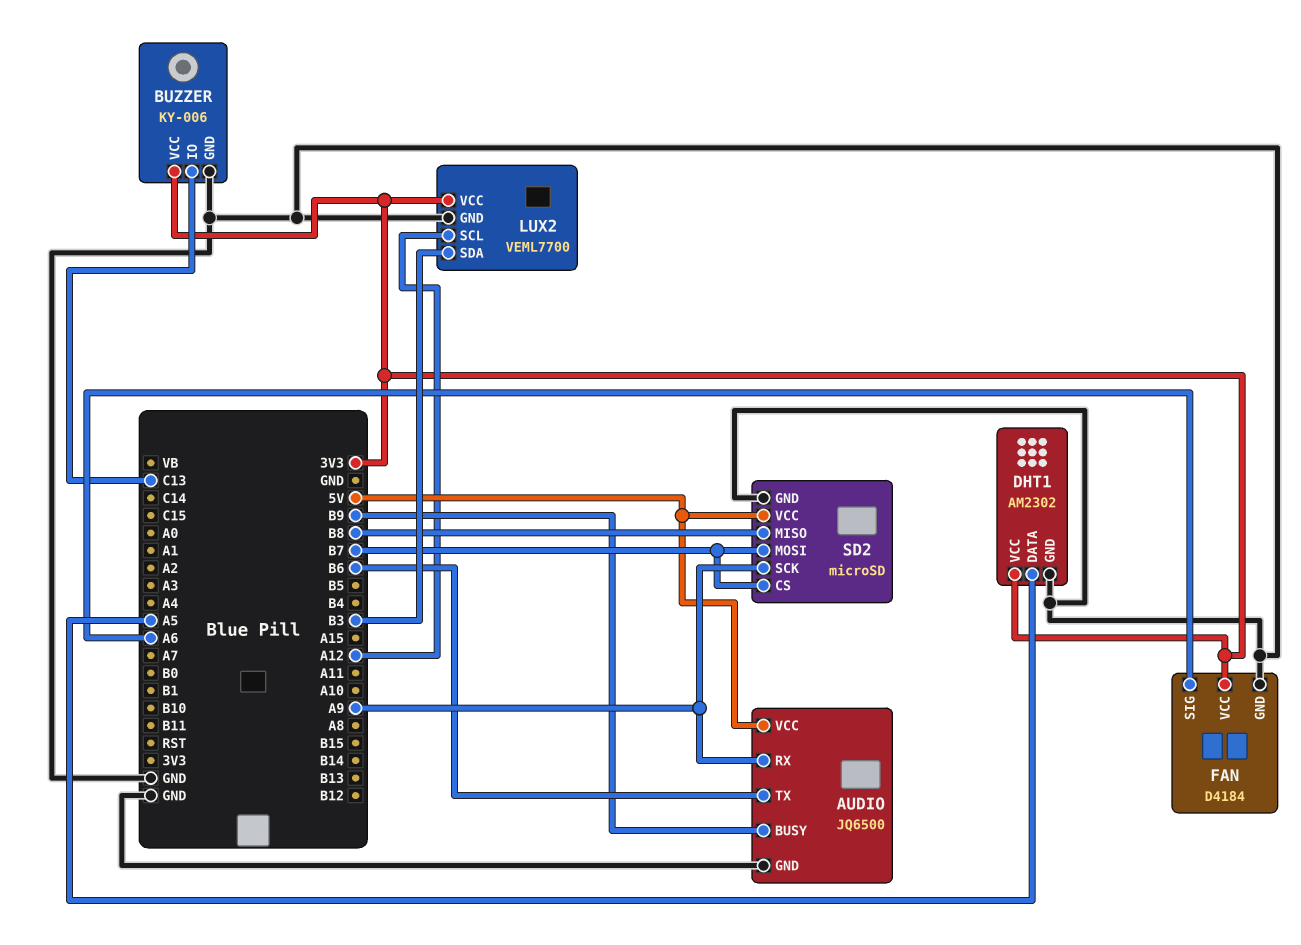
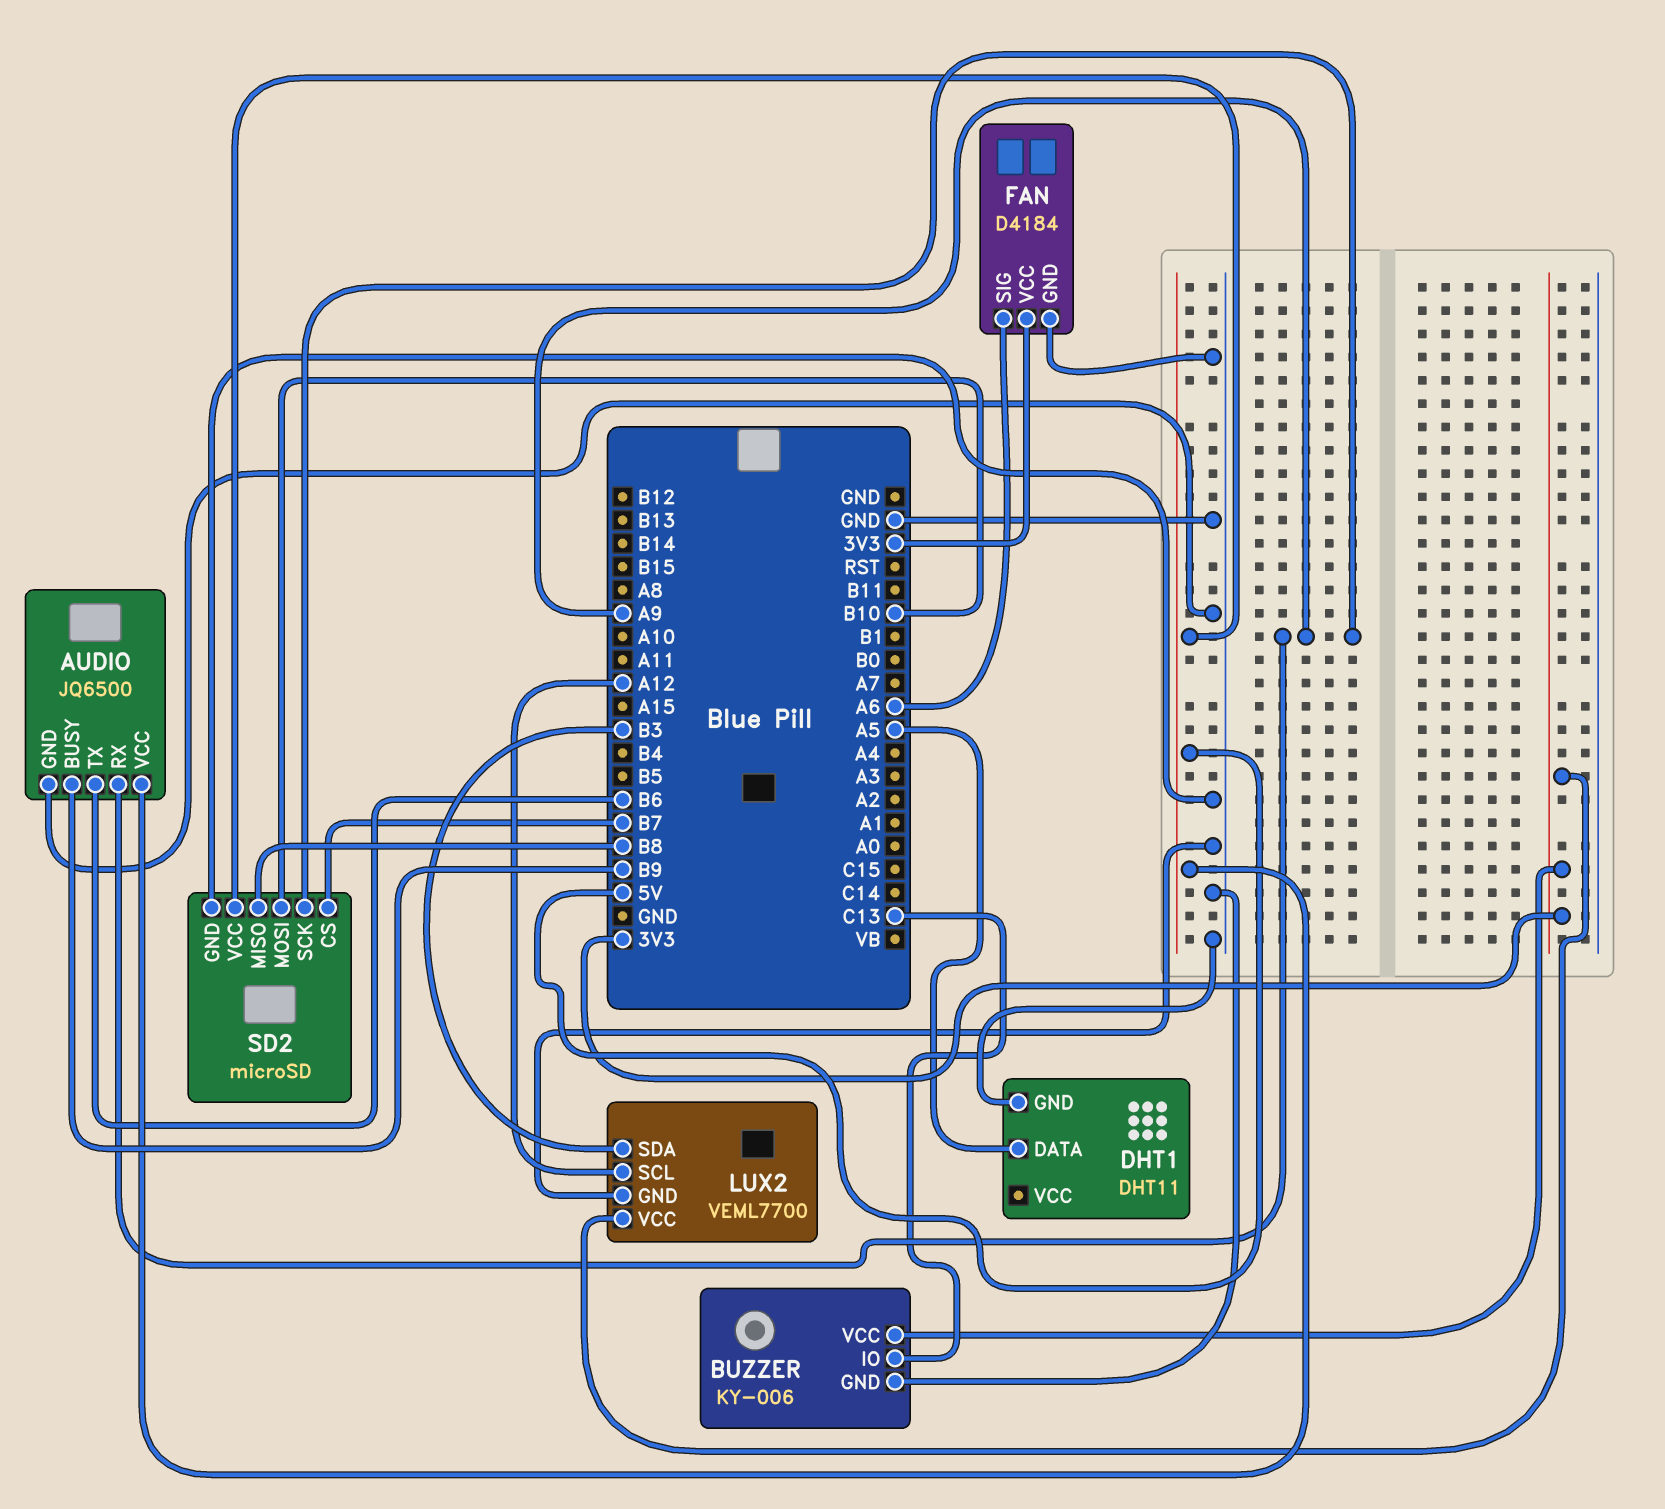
DHT1: AM2302 -> DHT11
DHT1 pin VCC: 3V3 -> none
SD2 pin MOSI: B7 -> B10

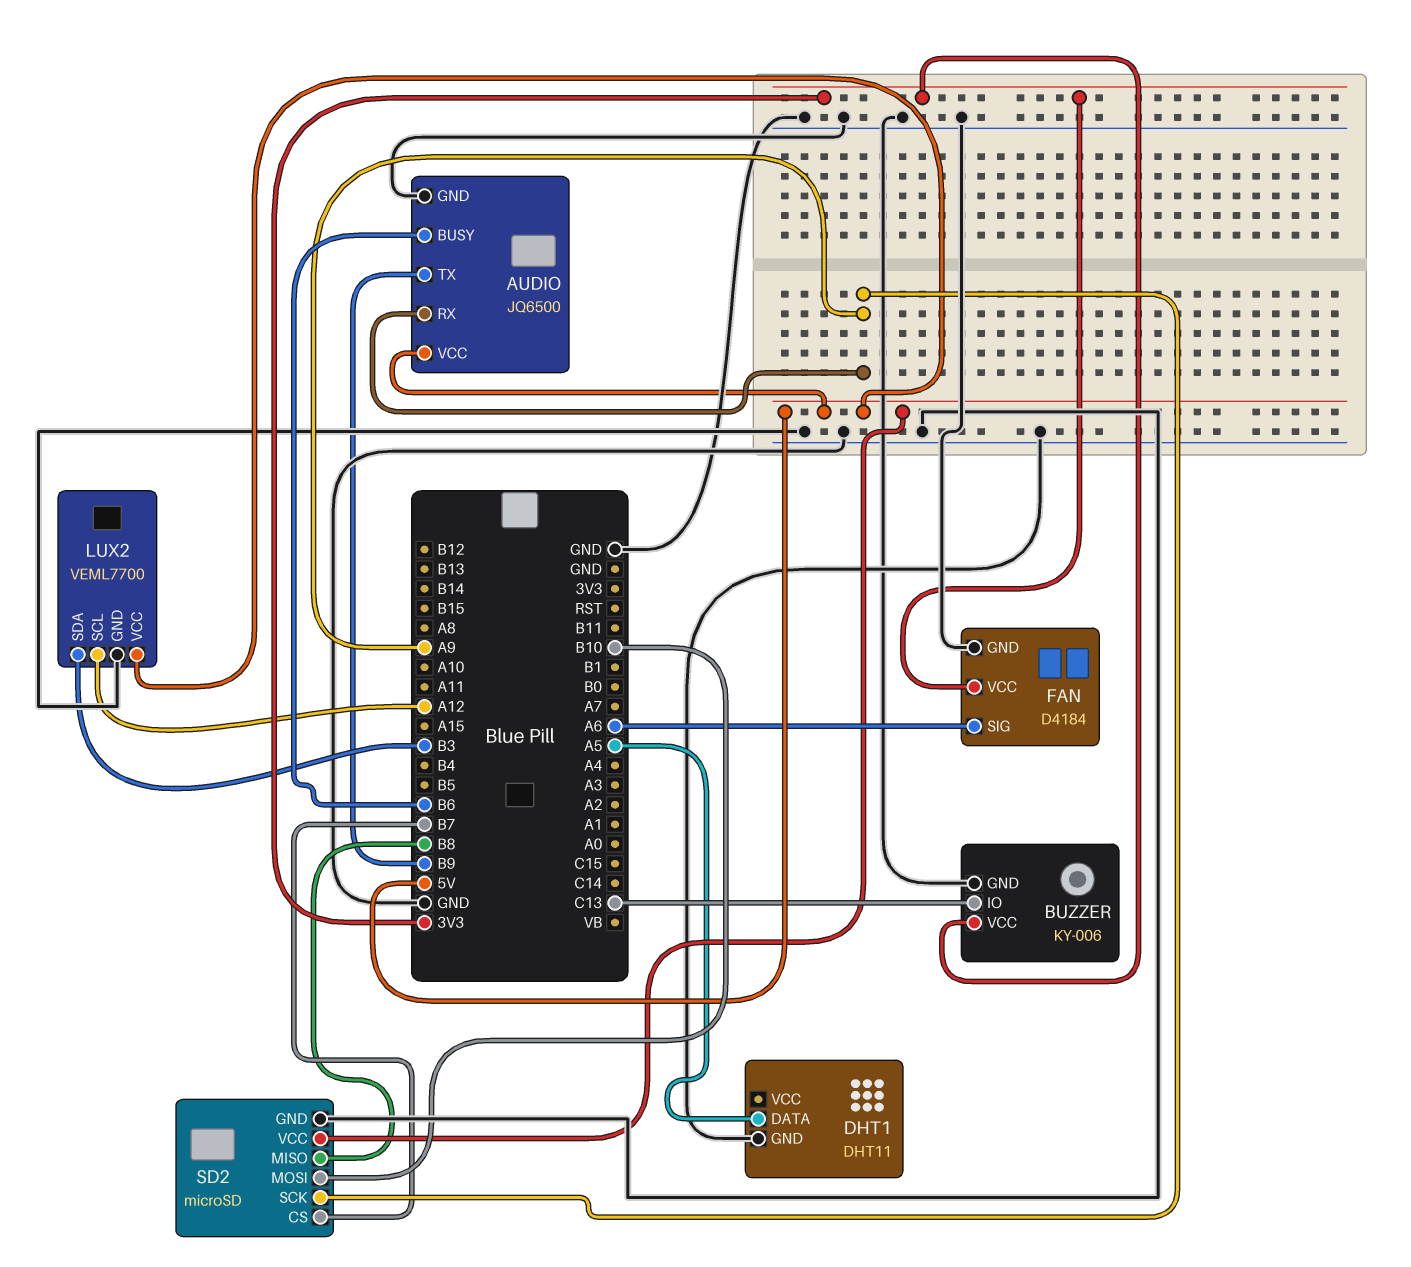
AUDIO pin BUSY: B9 -> B6
AUDIO pin TX: B6 -> B9
LUX2 pin VCC: 3V3 -> 5V

